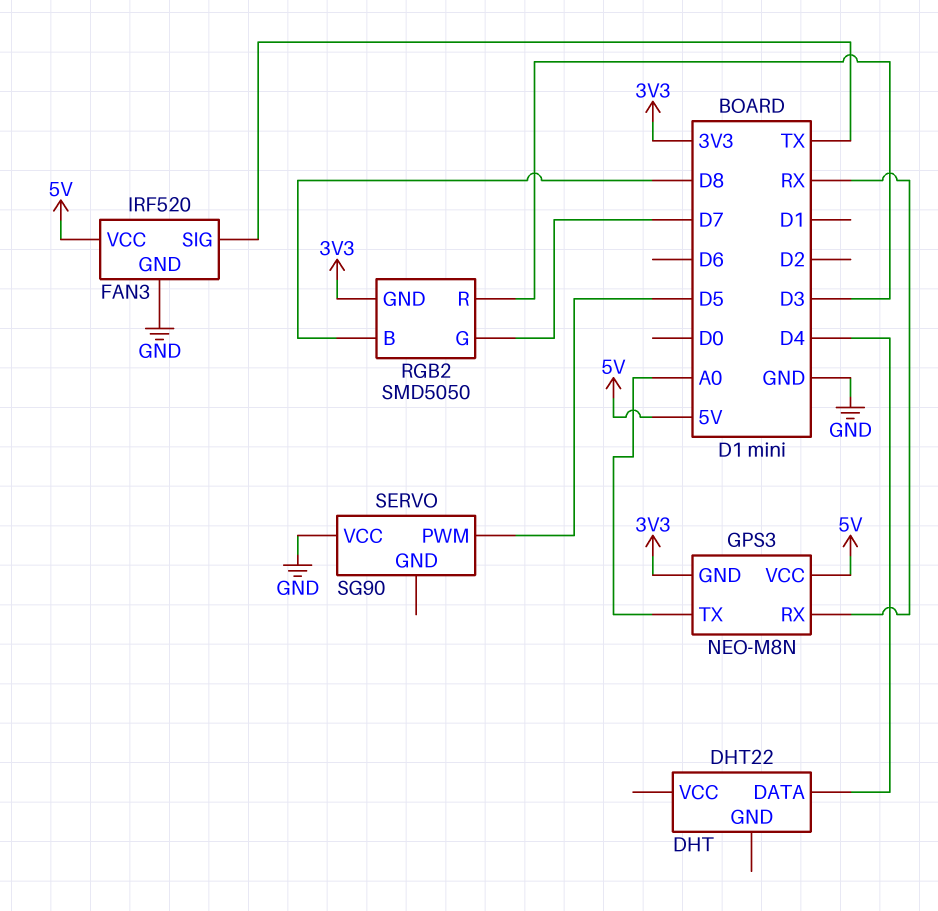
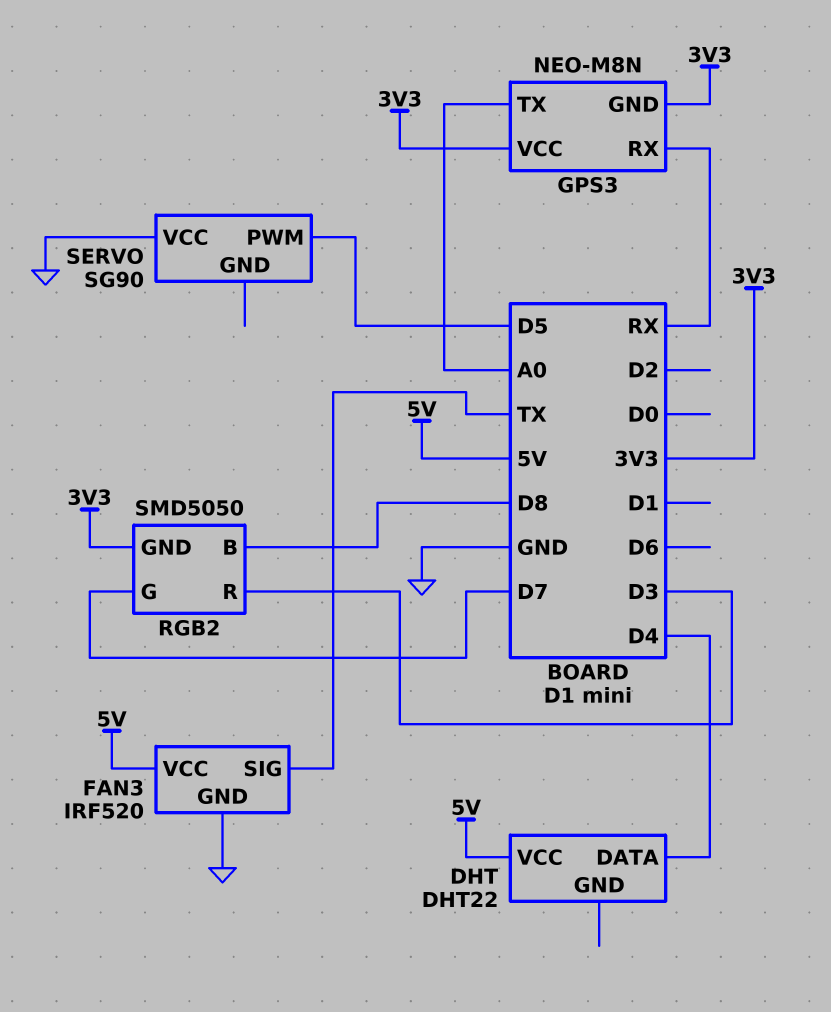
DHT pin VCC: none -> 5V
GPS3 pin VCC: 5V -> 3V3

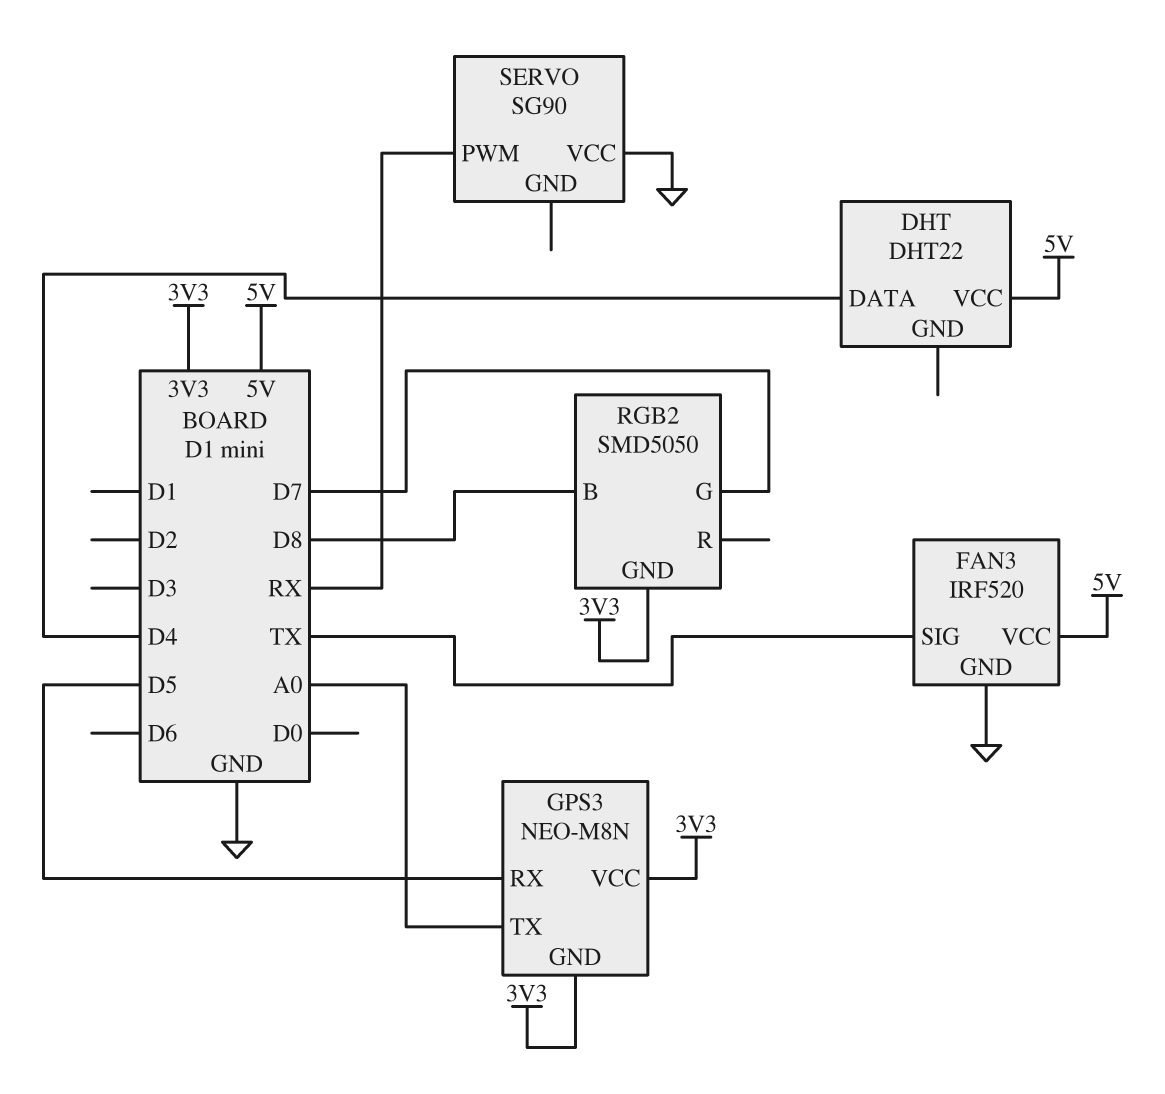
GPS3 pin RX: RX -> D5
RGB2 pin R: D3 -> none
SERVO pin PWM: D5 -> RX

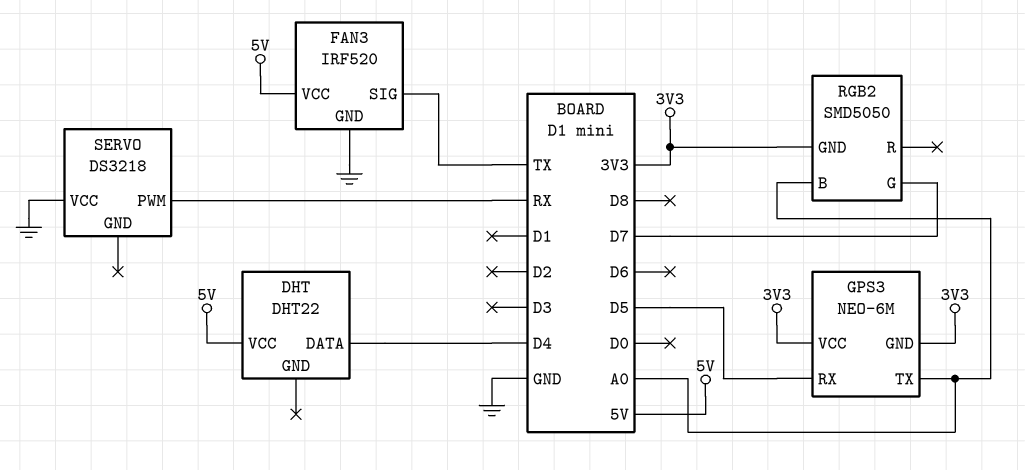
GPS3: NEO-M8N -> NEO-6M
RGB2 pin B: D8 -> A0
SERVO: SG90 -> DS3218

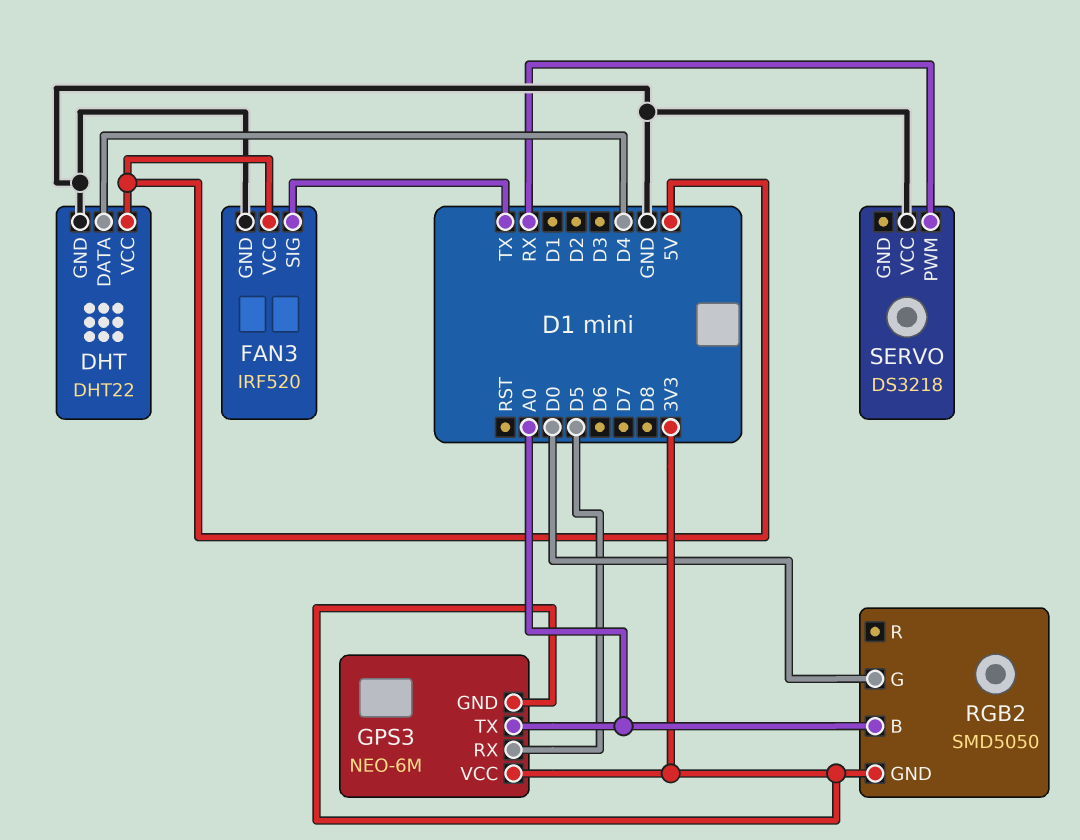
DHT pin GND: none -> GND
RGB2 pin G: D7 -> D0

